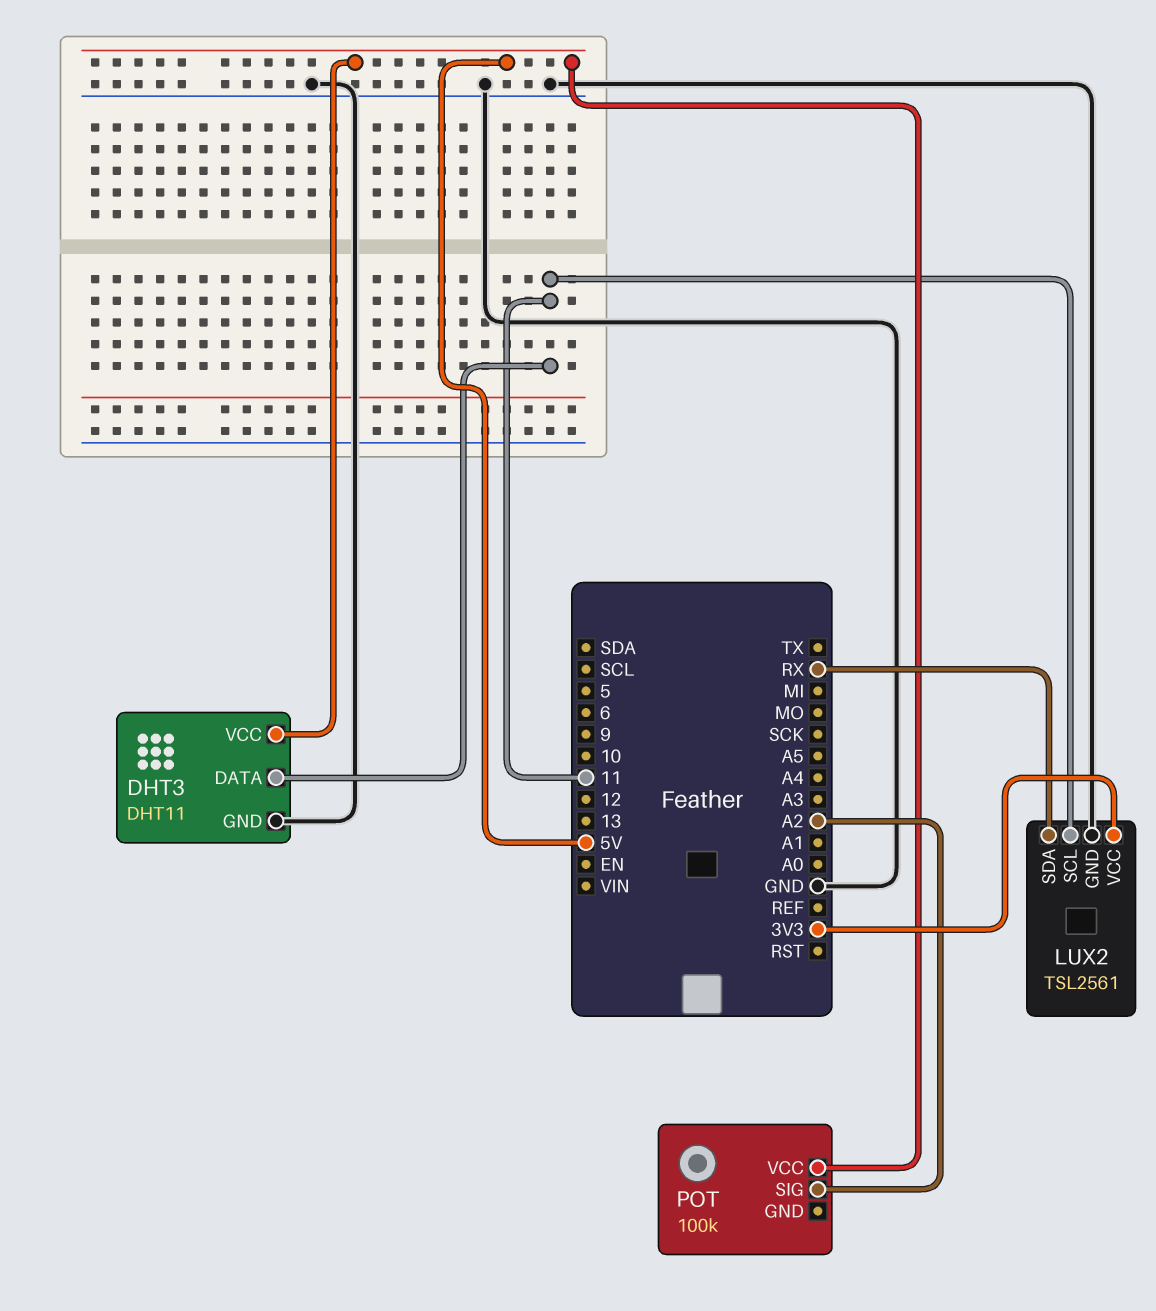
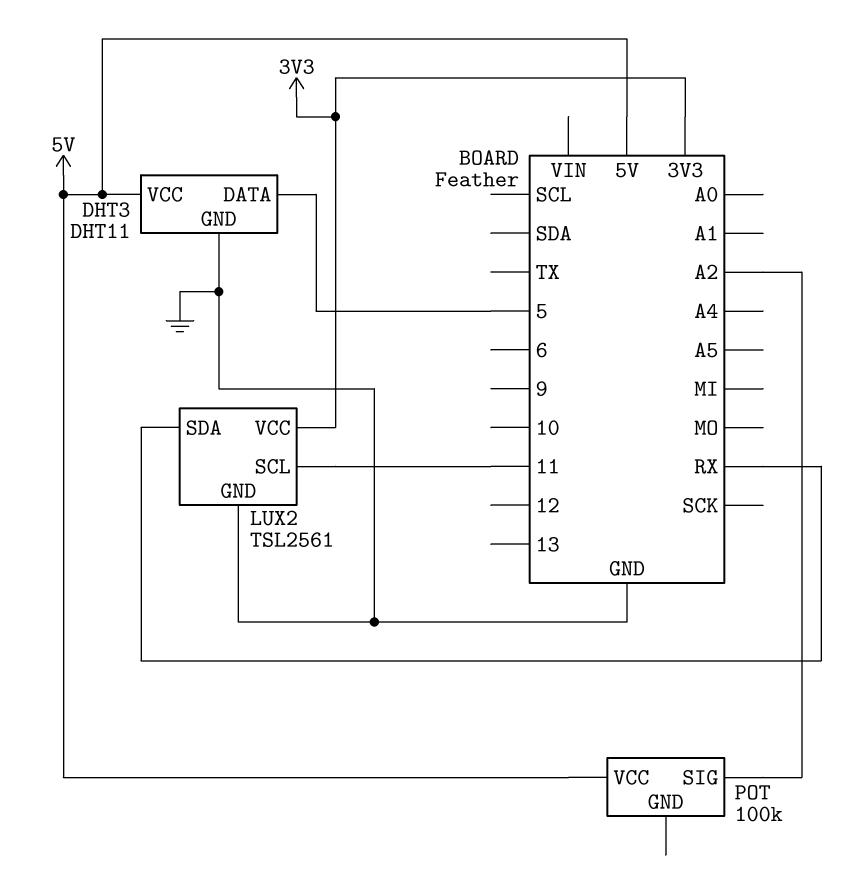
DHT3 pin DATA: 11 -> 5

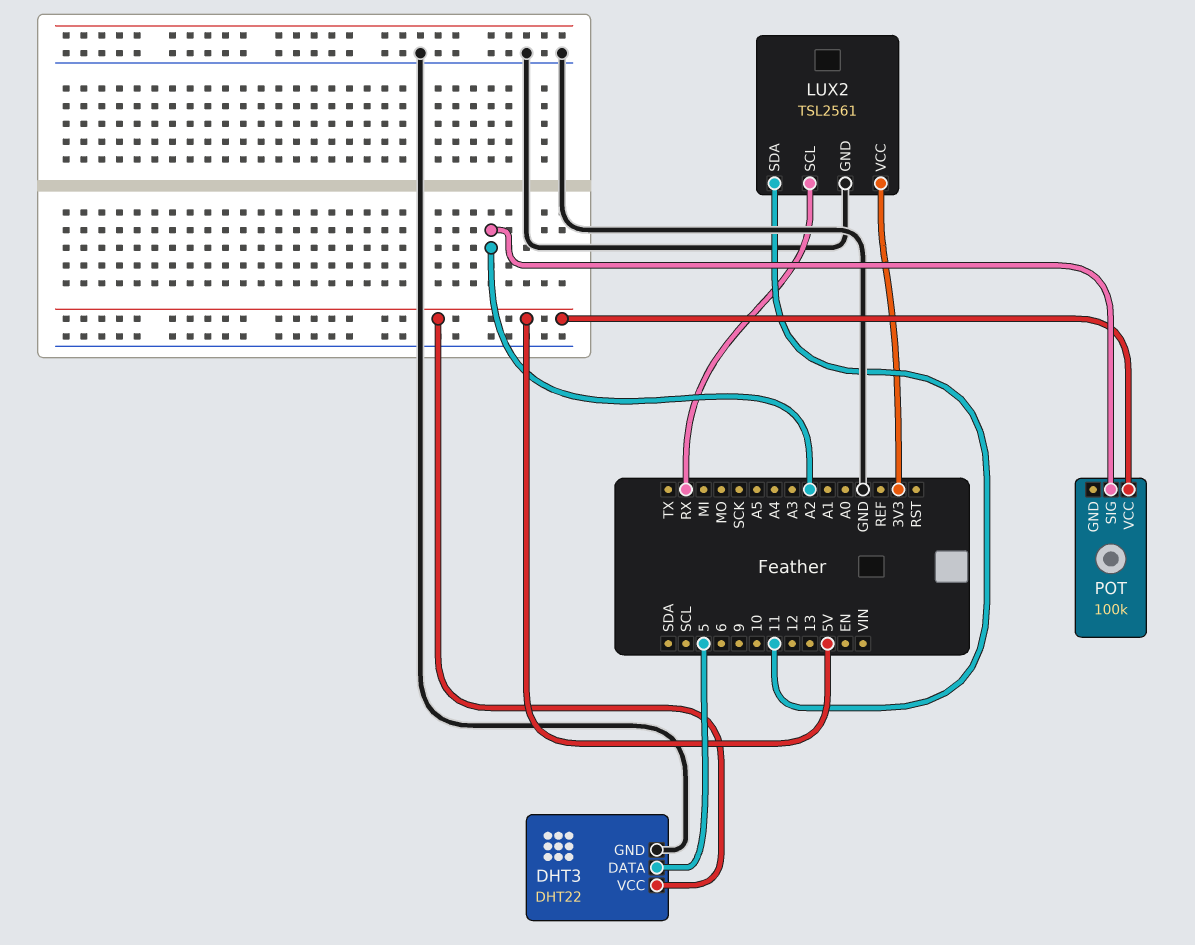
DHT3: DHT11 -> DHT22
LUX2 pin SCL: 11 -> RX
LUX2 pin SDA: RX -> 11

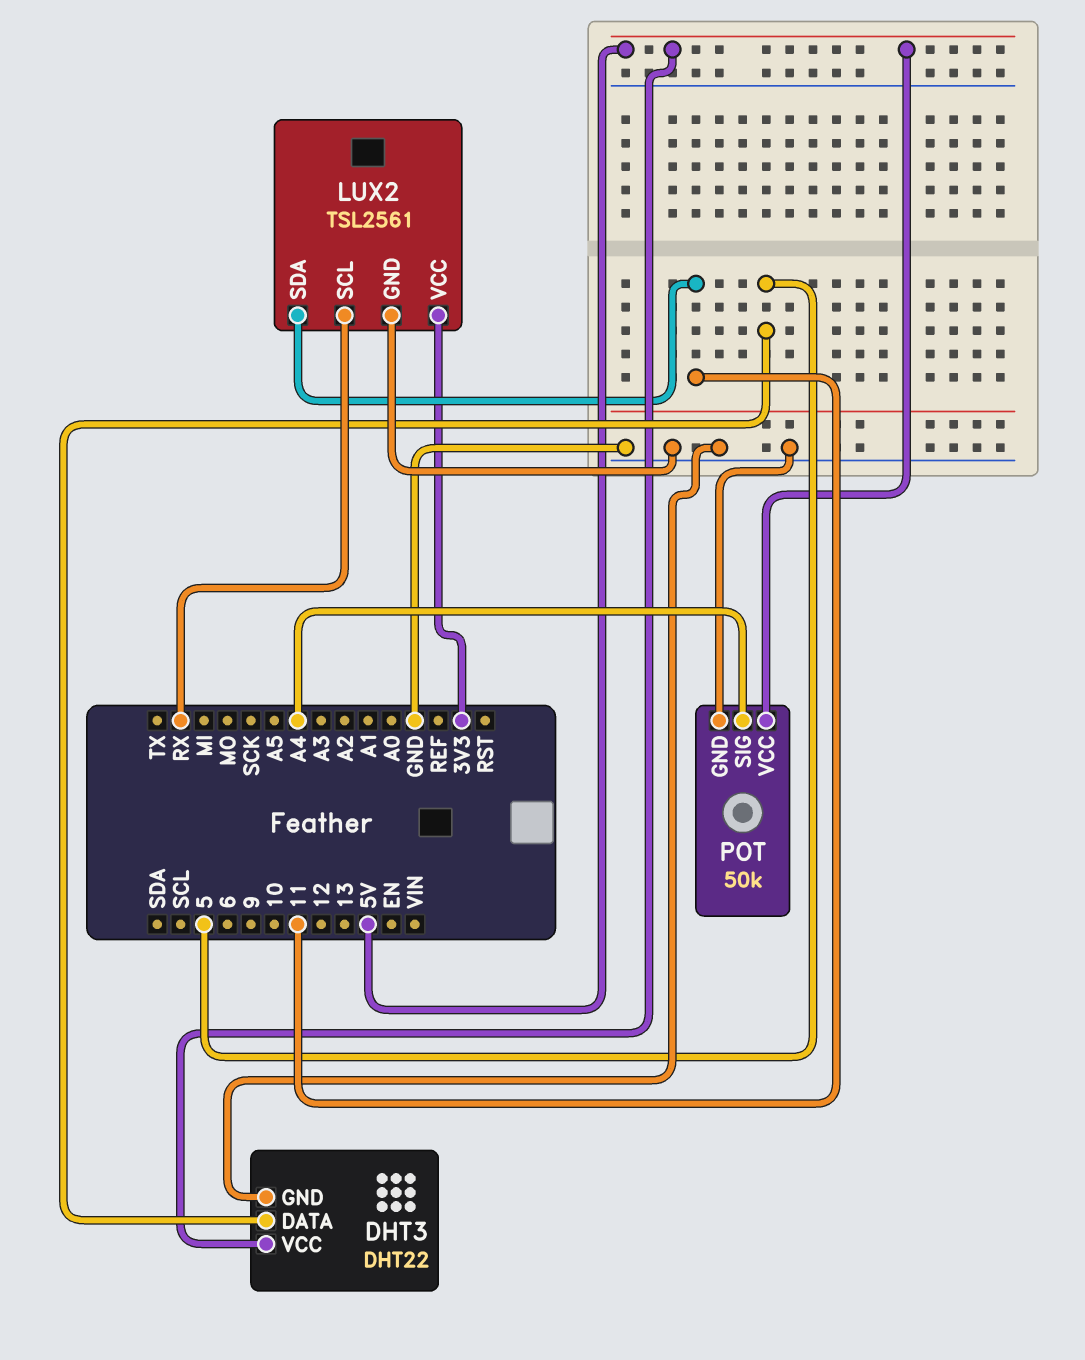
POT: 100k -> 50k
POT pin GND: none -> GND
POT pin SIG: A2 -> A4

